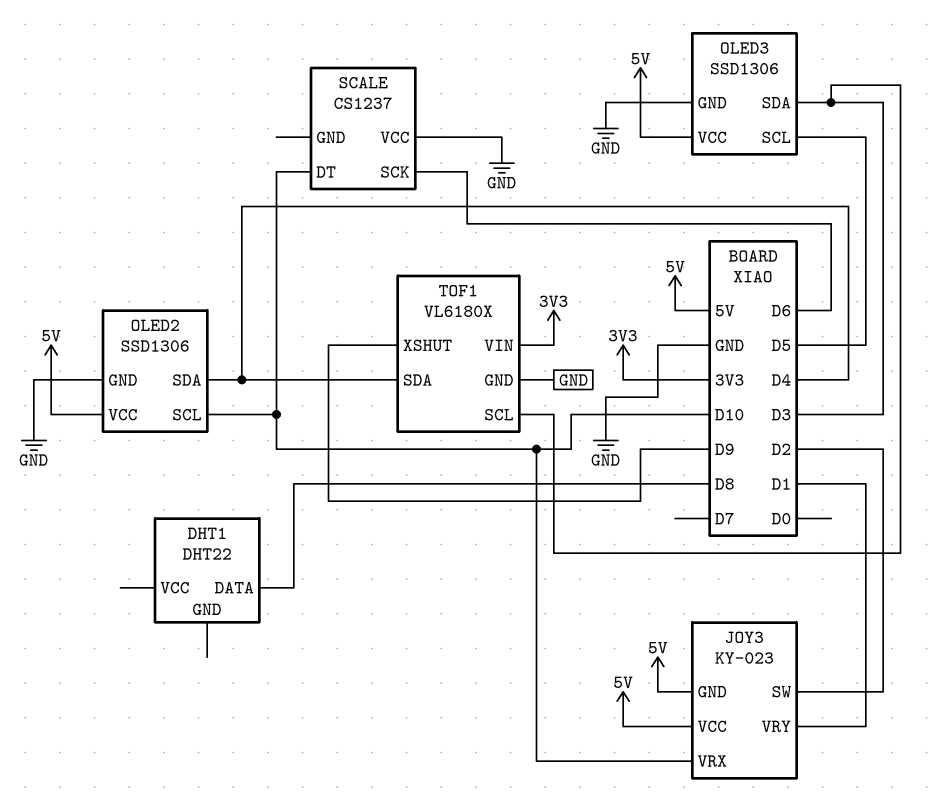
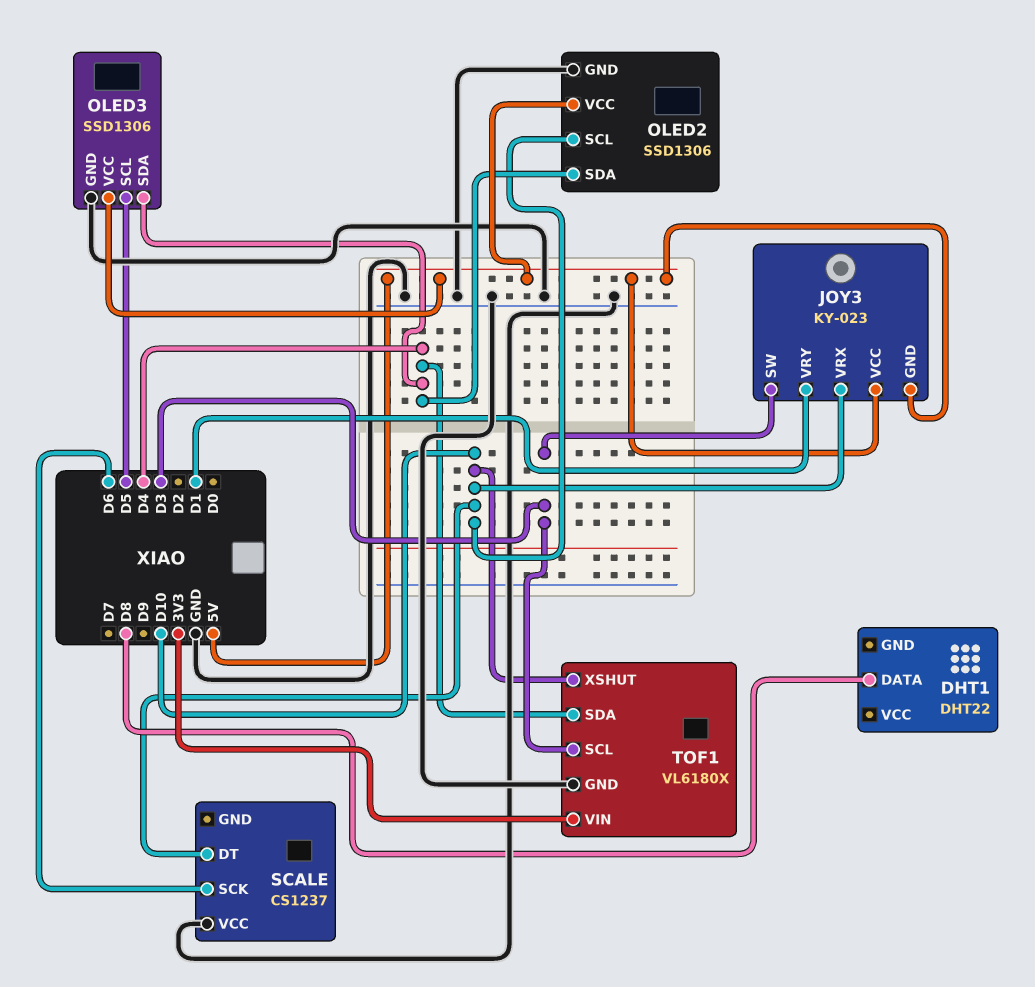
JOY3 pin SW: D2 -> D3
OLED3 pin SDA: D3 -> D4
TOF1 pin XSHUT: D9 -> D10

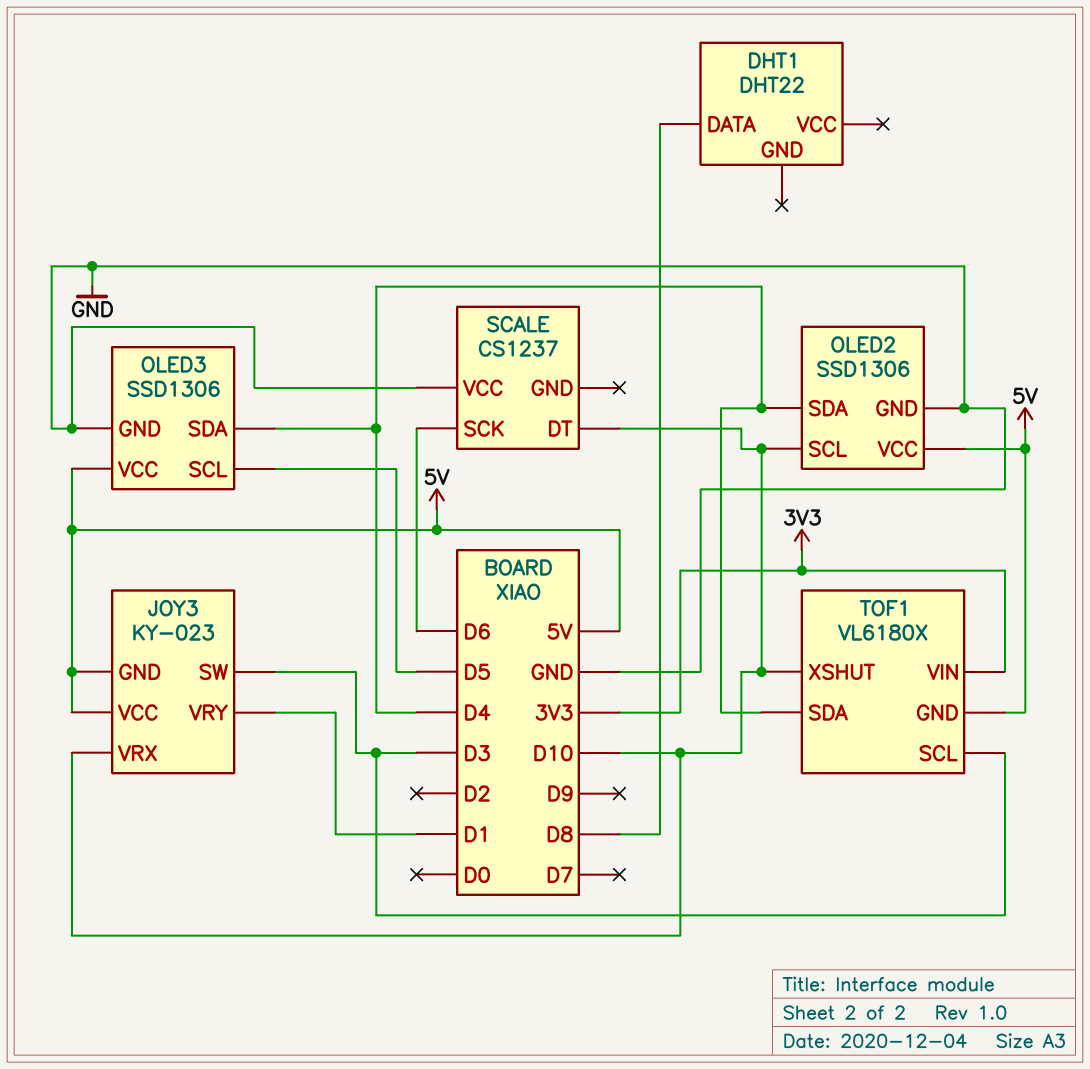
TOF1 pin GND: GND -> 5V

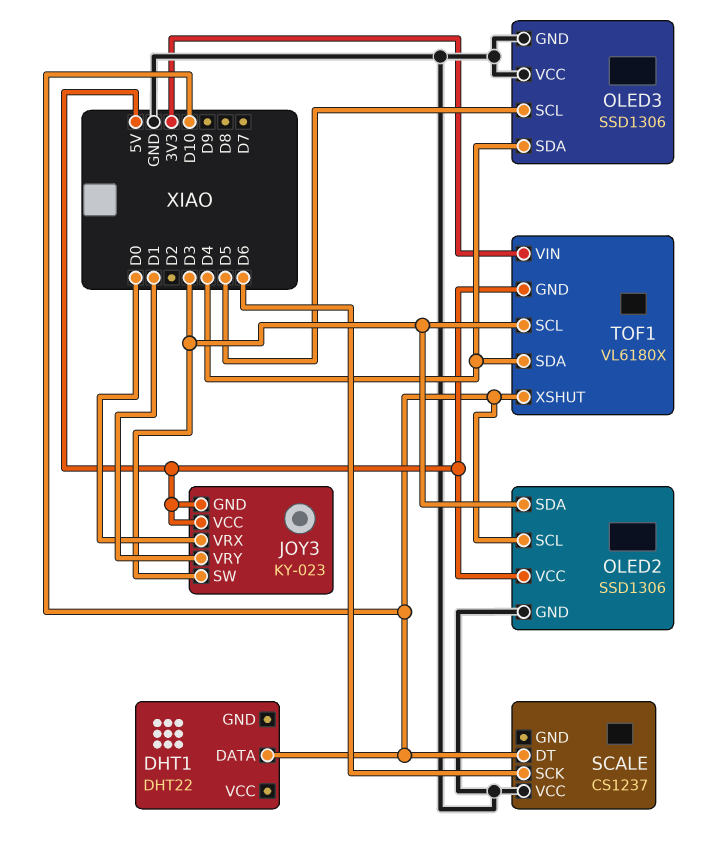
DHT1 pin DATA: D8 -> D10
JOY3 pin VRX: D10 -> D0
OLED2 pin SDA: D4 -> D3
OLED3 pin VCC: 5V -> GND

